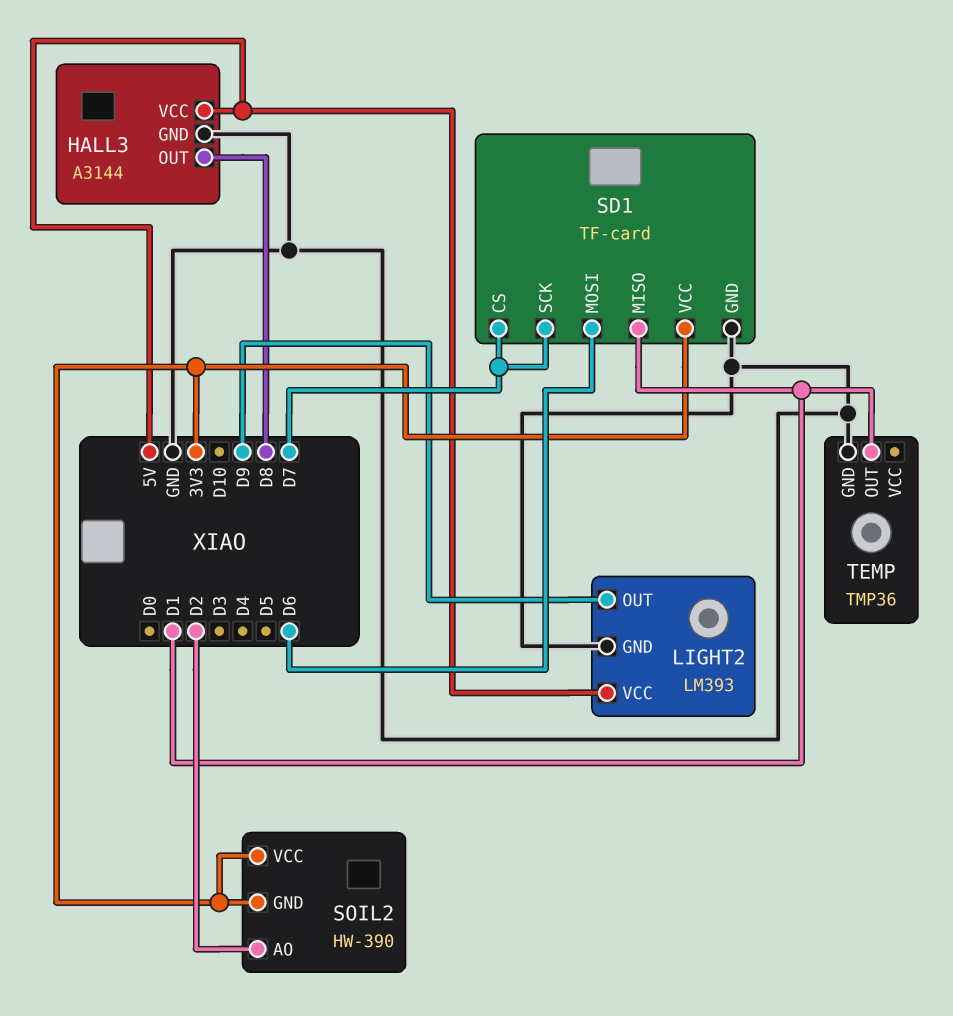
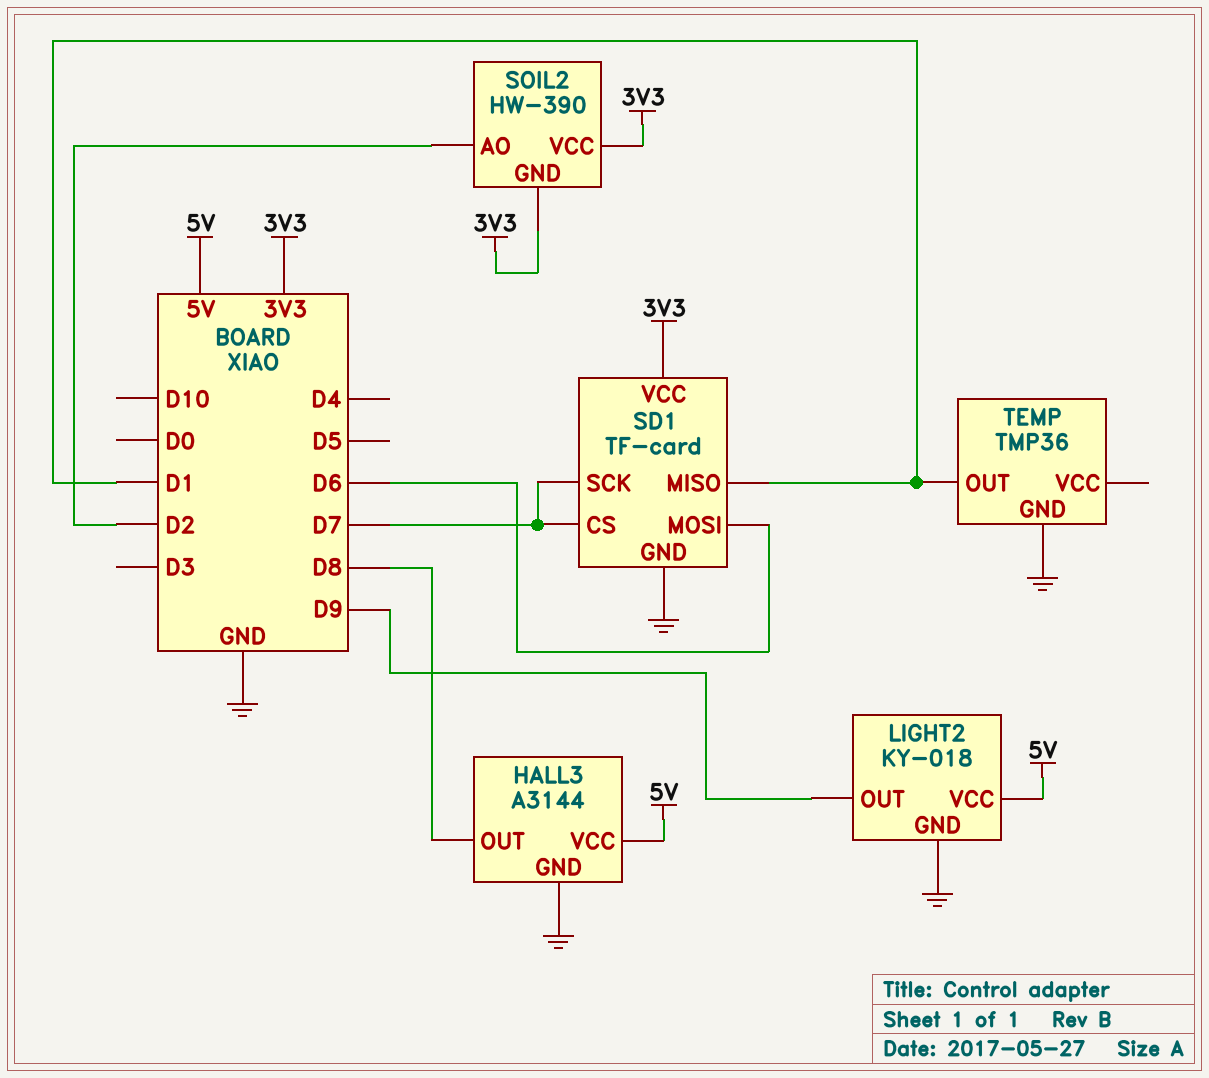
LIGHT2: LM393 -> KY-018

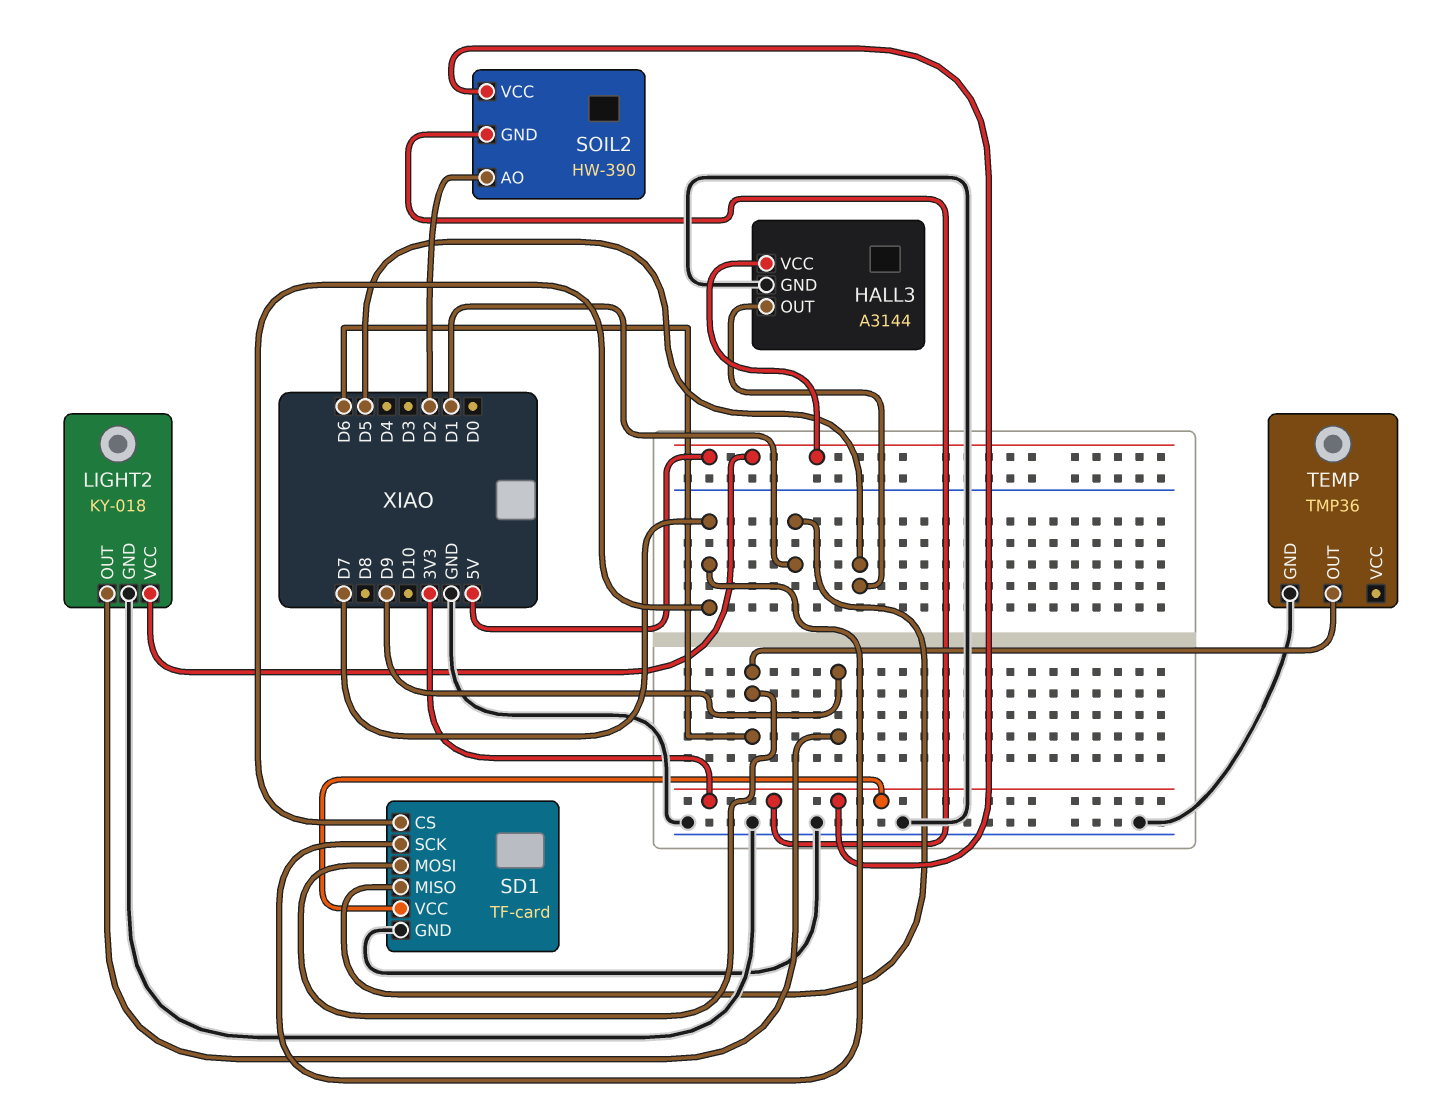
HALL3 pin OUT: D8 -> D5
TEMP pin OUT: D1 -> D6

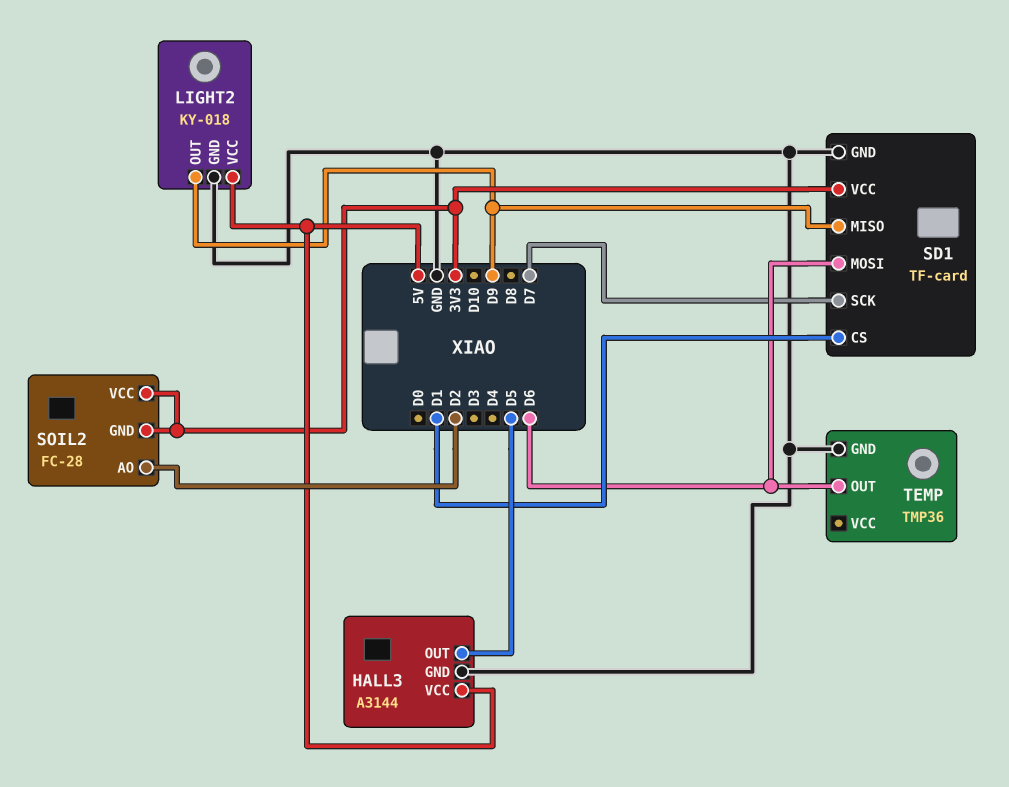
SD1 pin CS: D7 -> D1
SD1 pin MISO: D1 -> D9
SOIL2: HW-390 -> FC-28

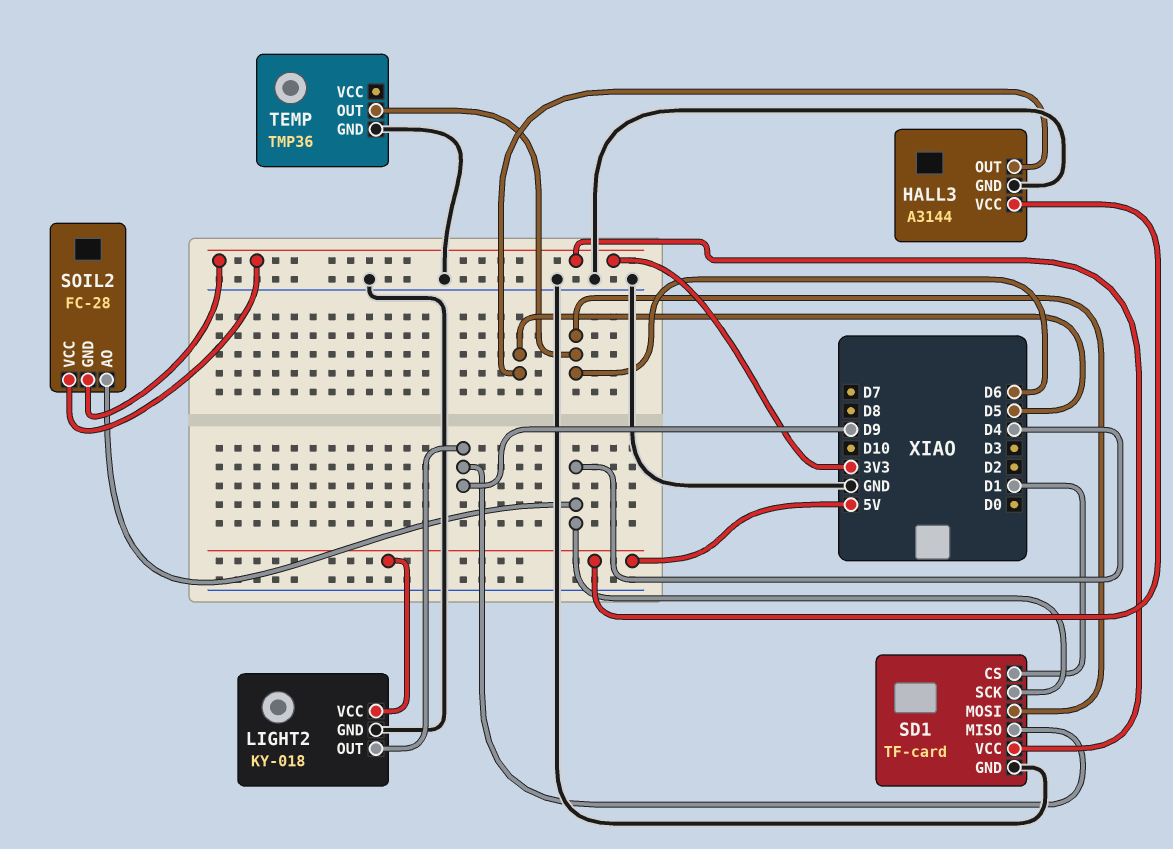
SD1 pin SCK: D7 -> D4
SOIL2 pin AO: D2 -> D4

